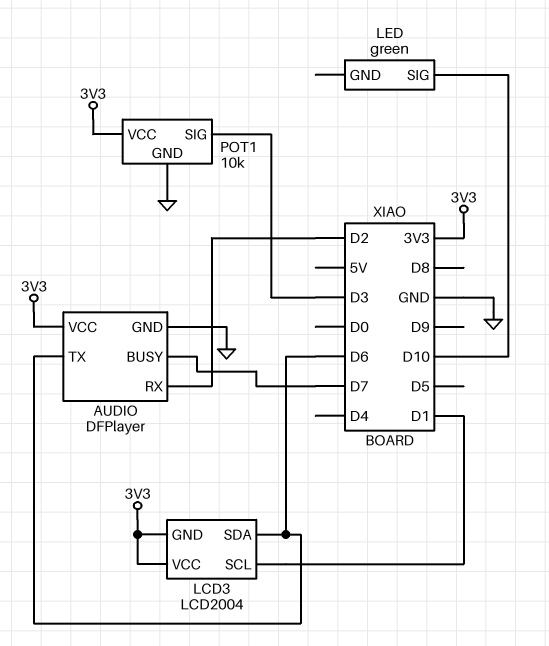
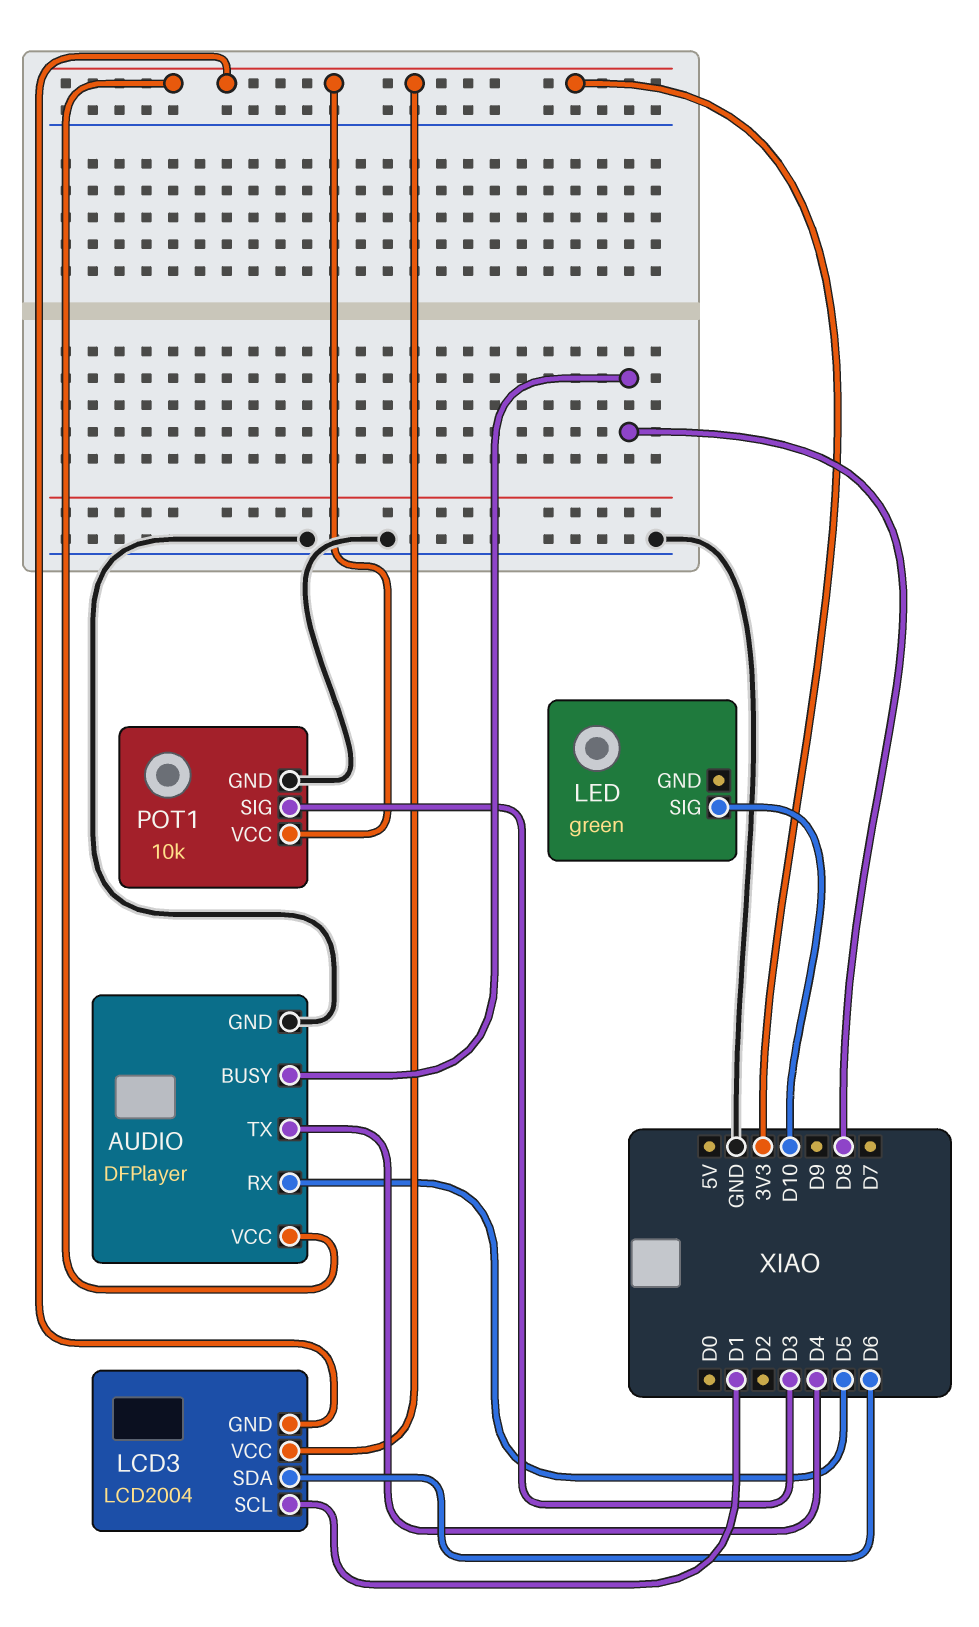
AUDIO pin BUSY: D7 -> D8
AUDIO pin RX: D2 -> D5
AUDIO pin TX: D6 -> D4

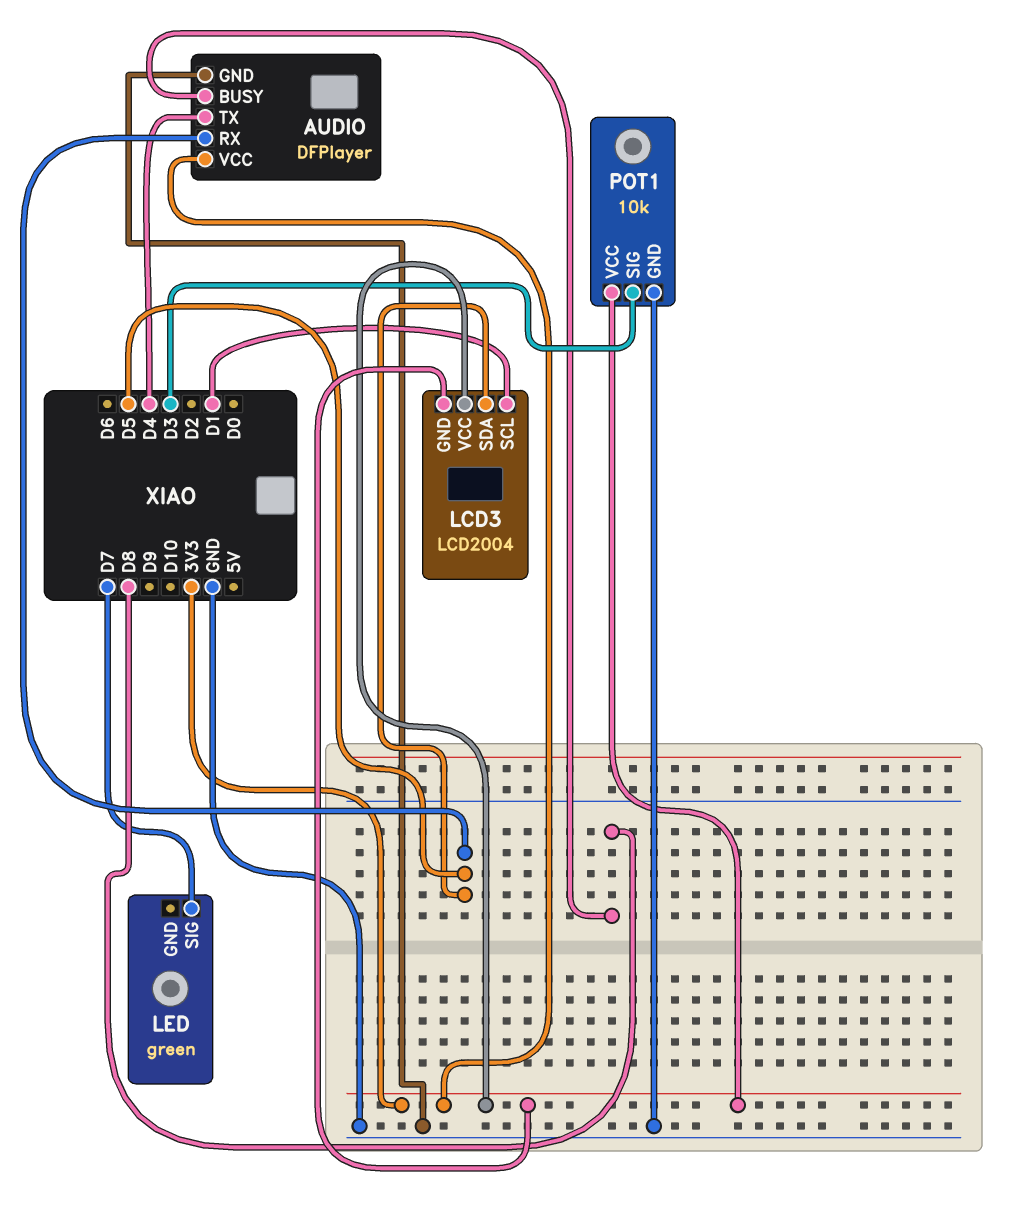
LCD3 pin SDA: D6 -> D5
LED pin SIG: D10 -> D7

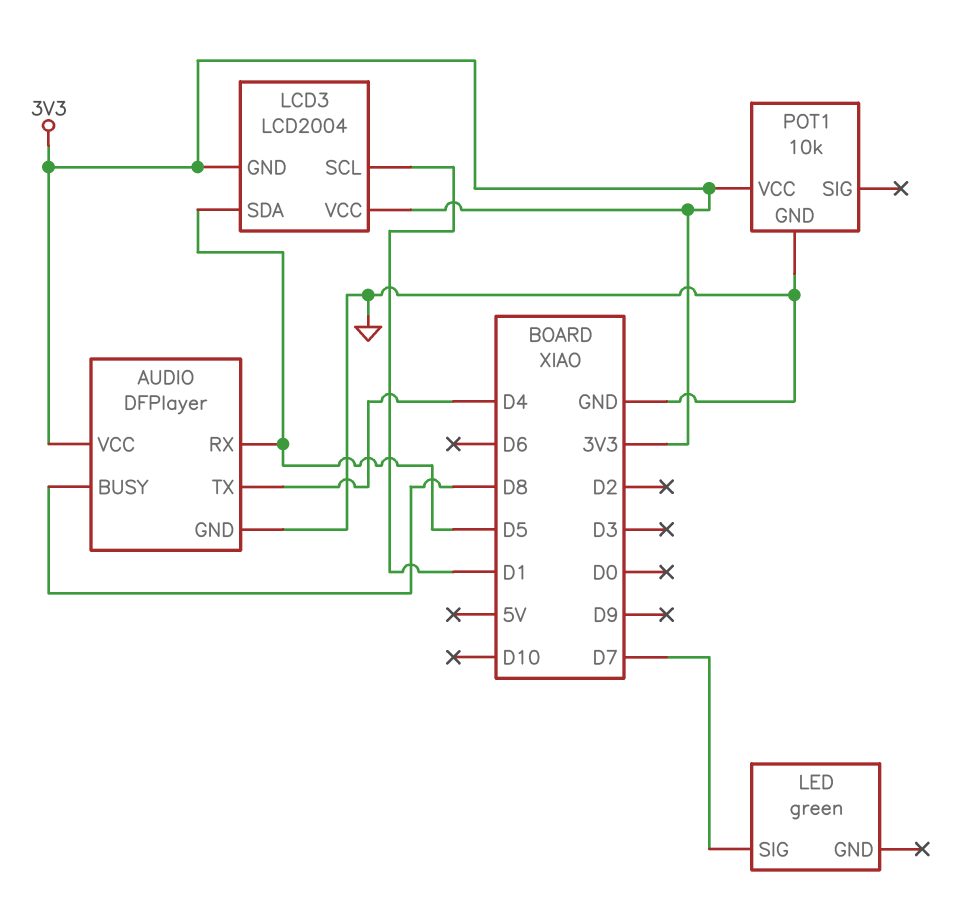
POT1 pin SIG: D3 -> none

